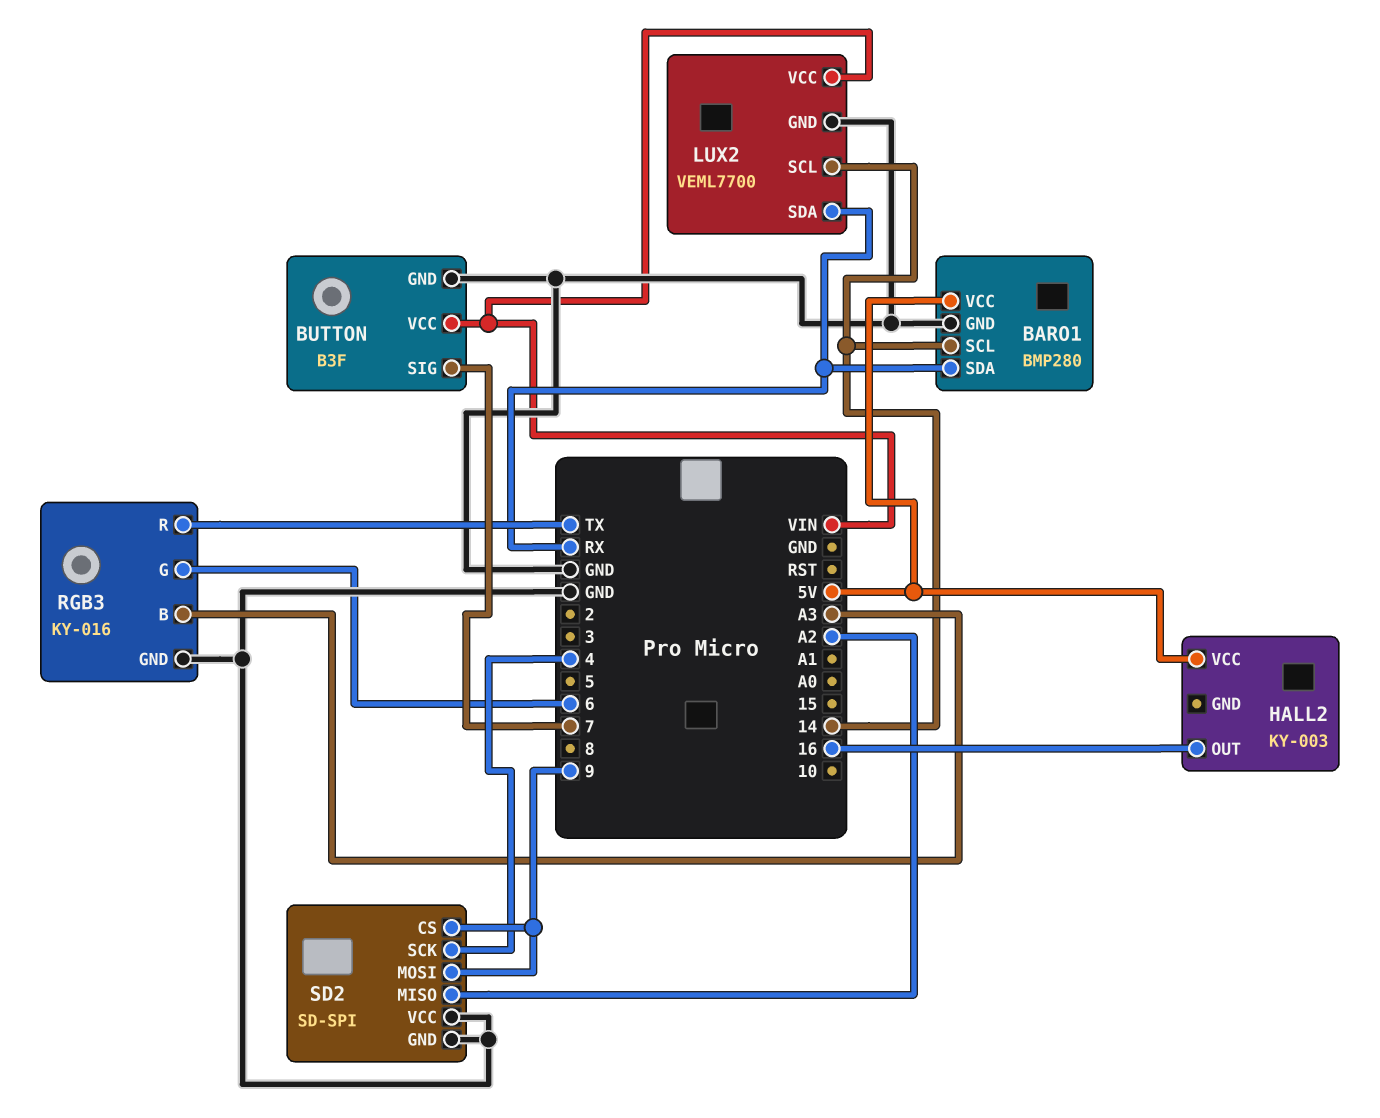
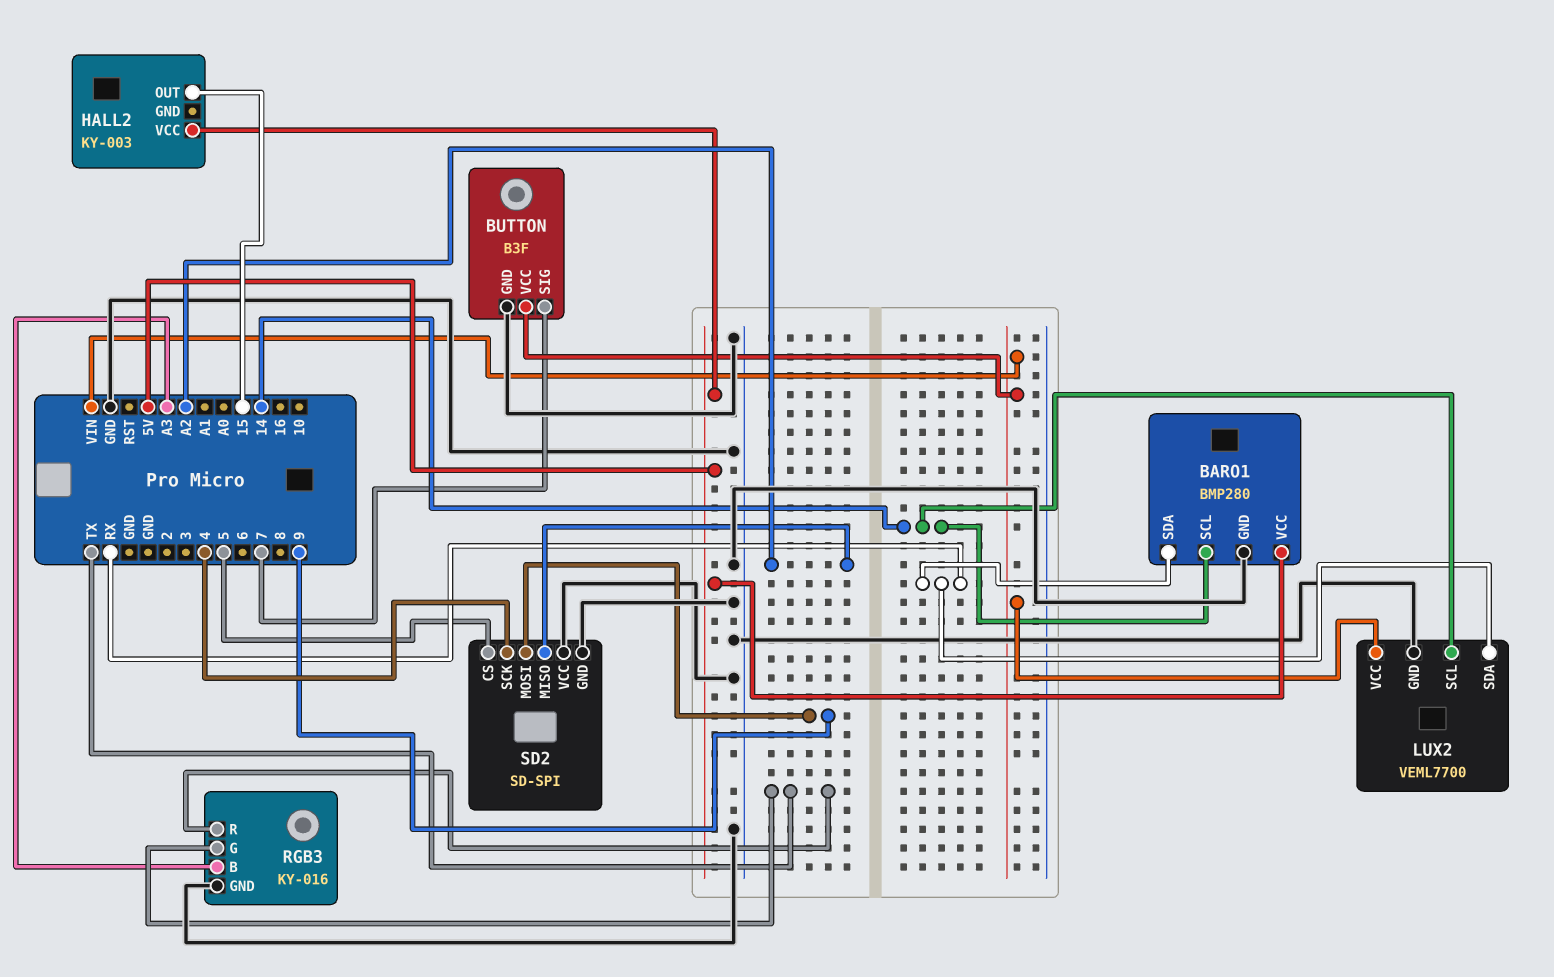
HALL2 pin OUT: 16 -> 15
RGB3 pin G: 6 -> TX
SD2 pin CS: 9 -> 5

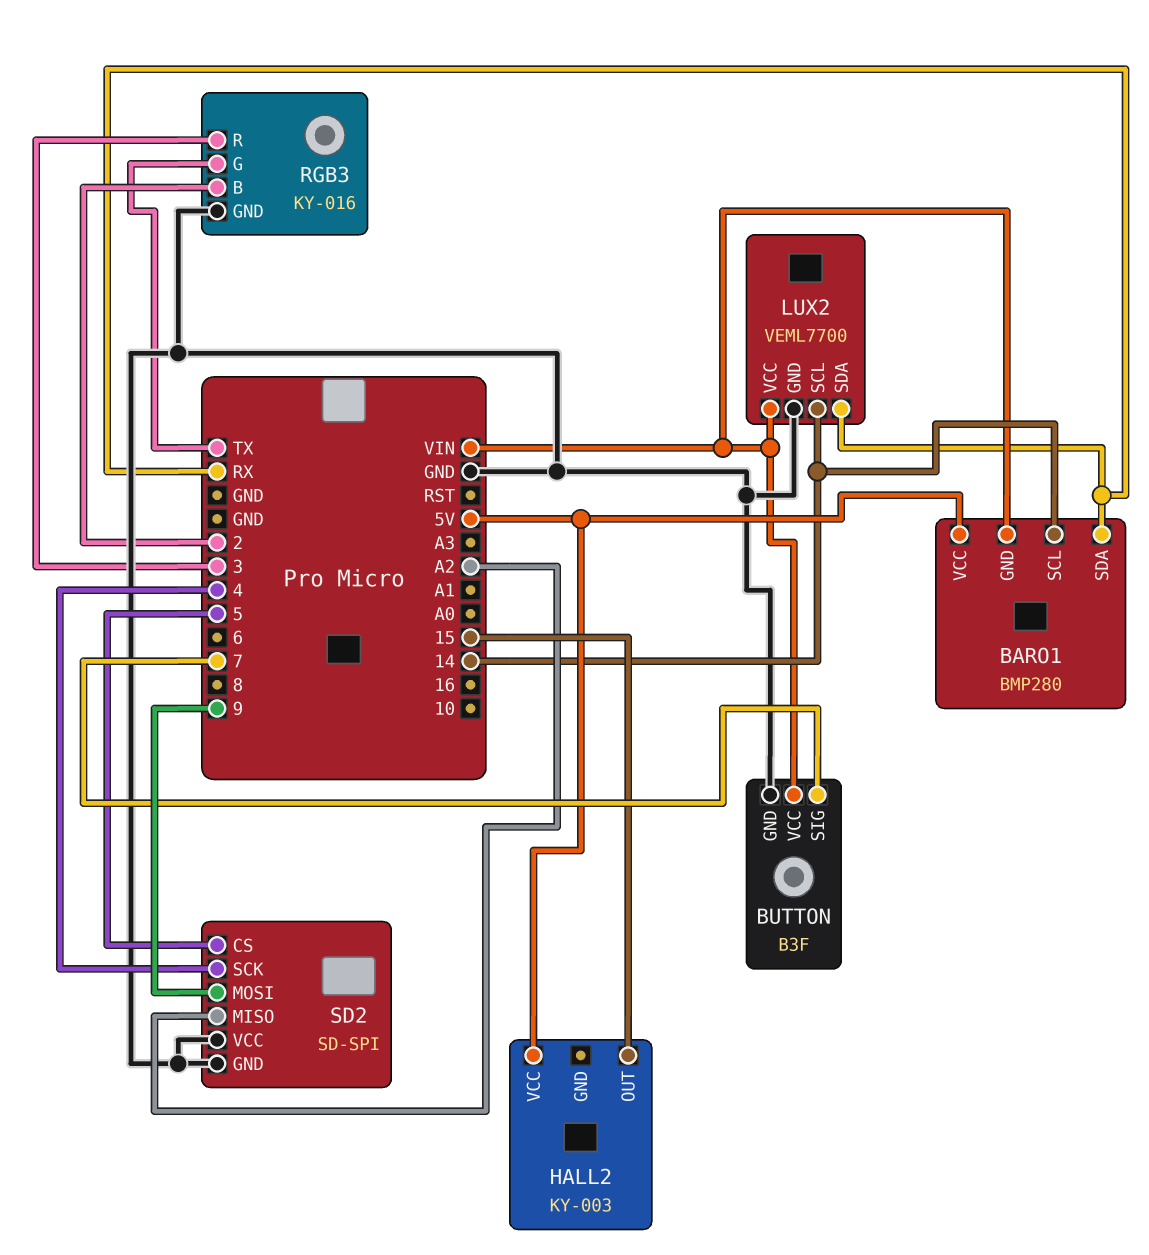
BARO1 pin GND: GND -> VIN
RGB3 pin B: A3 -> 2
RGB3 pin R: TX -> 3

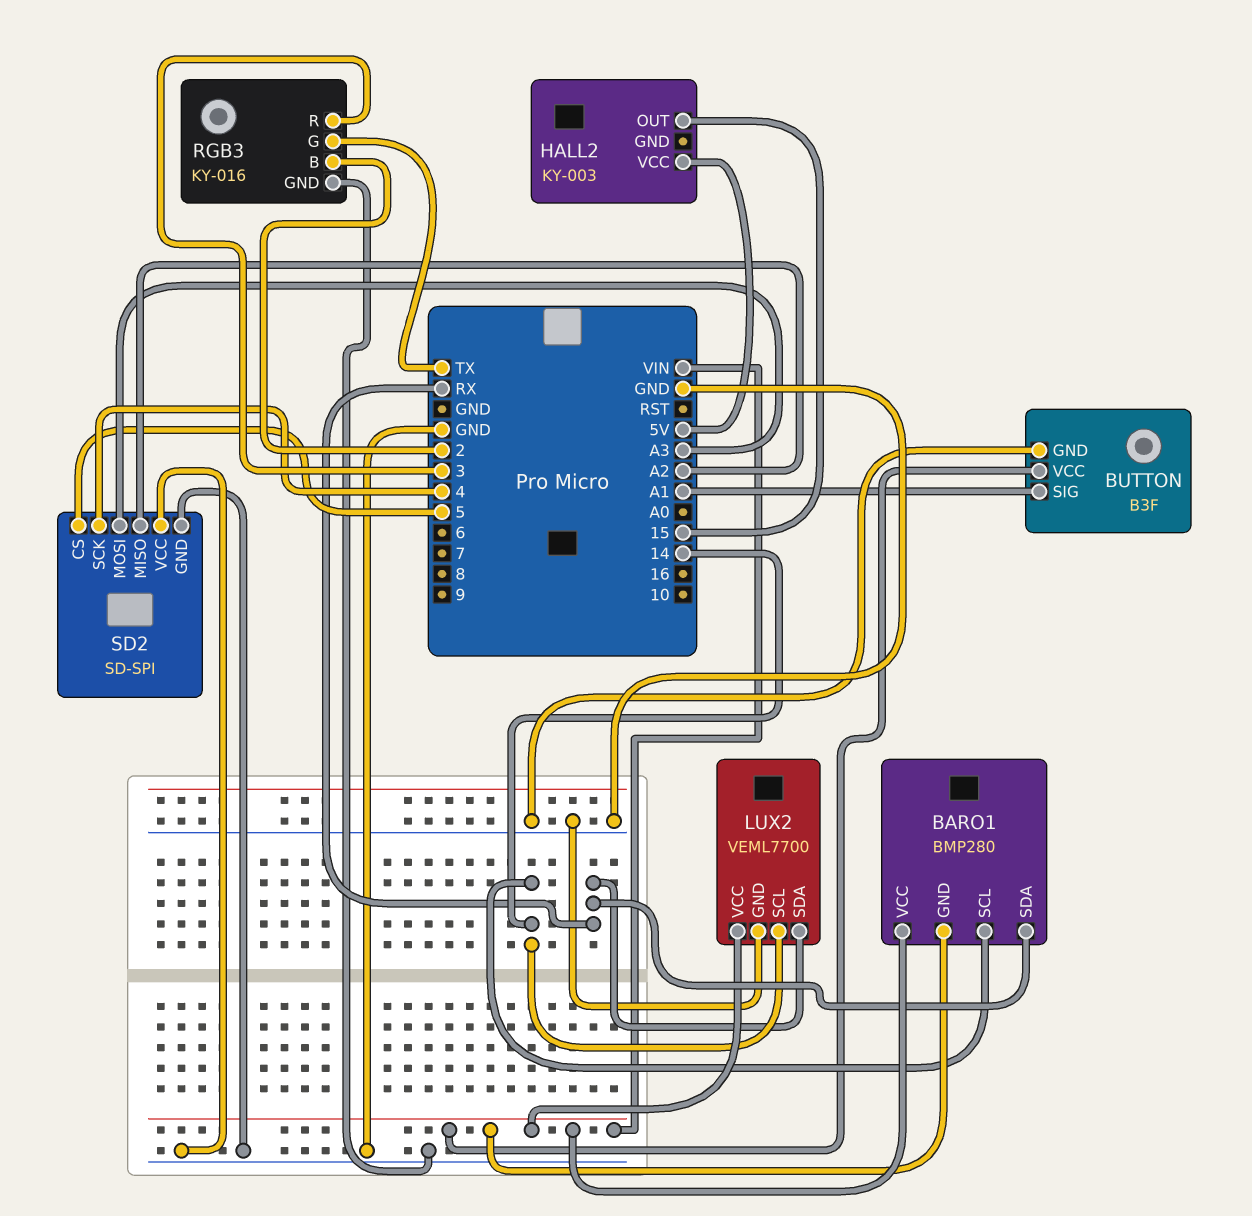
BARO1 pin VCC: 5V -> VIN
BUTTON pin SIG: 7 -> A1
SD2 pin MOSI: 9 -> A3

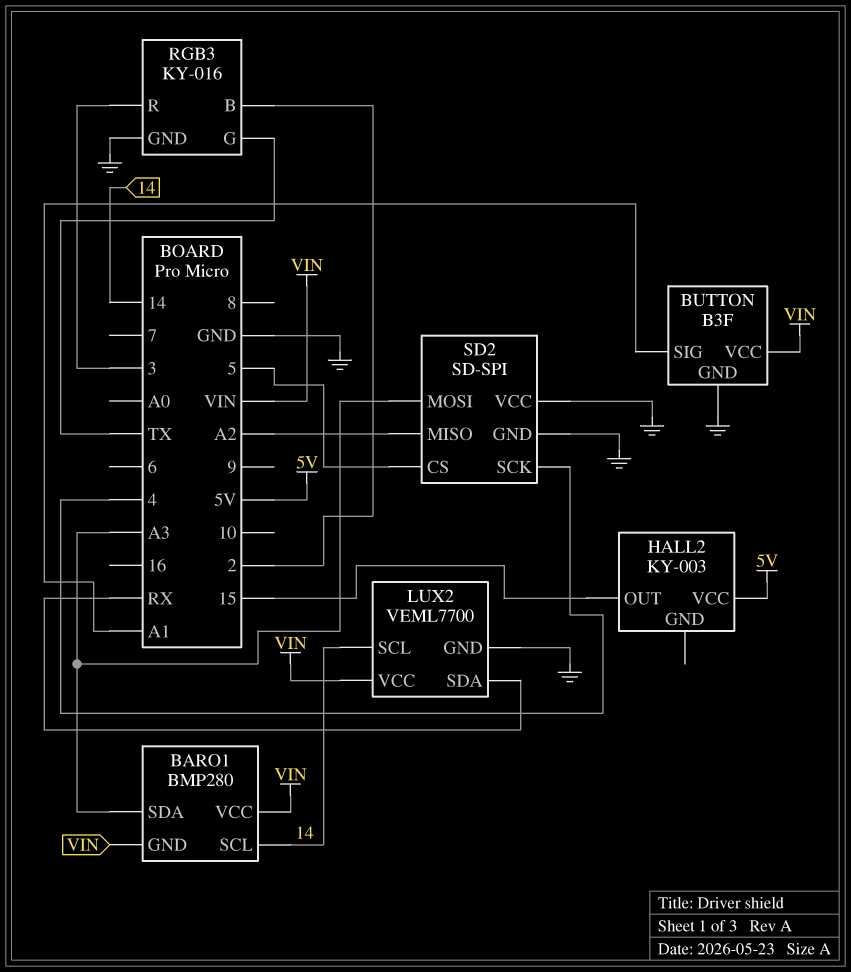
BARO1 pin SDA: RX -> A3

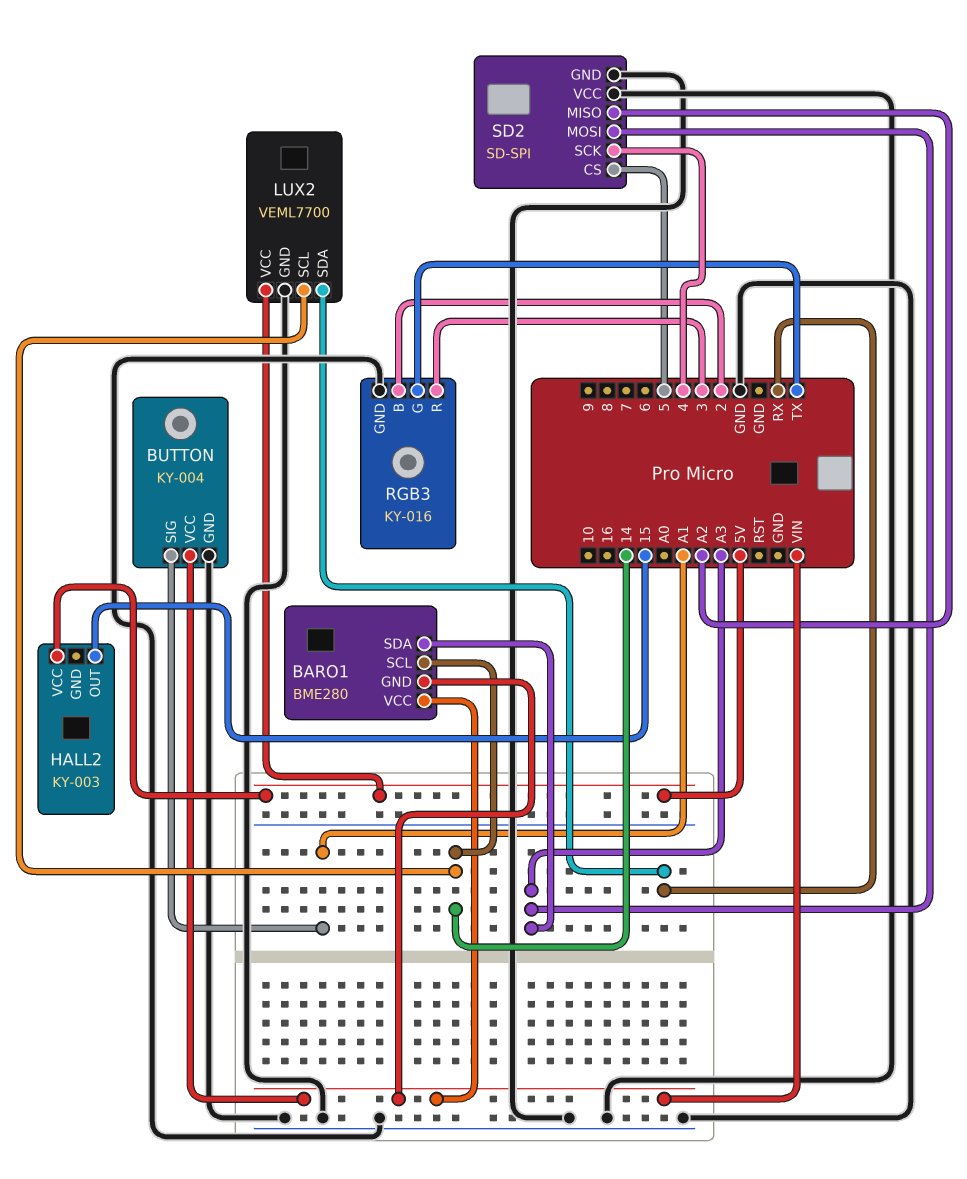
BARO1: BMP280 -> BME280
BUTTON: B3F -> KY-004
LUX2 pin VCC: VIN -> 5V

